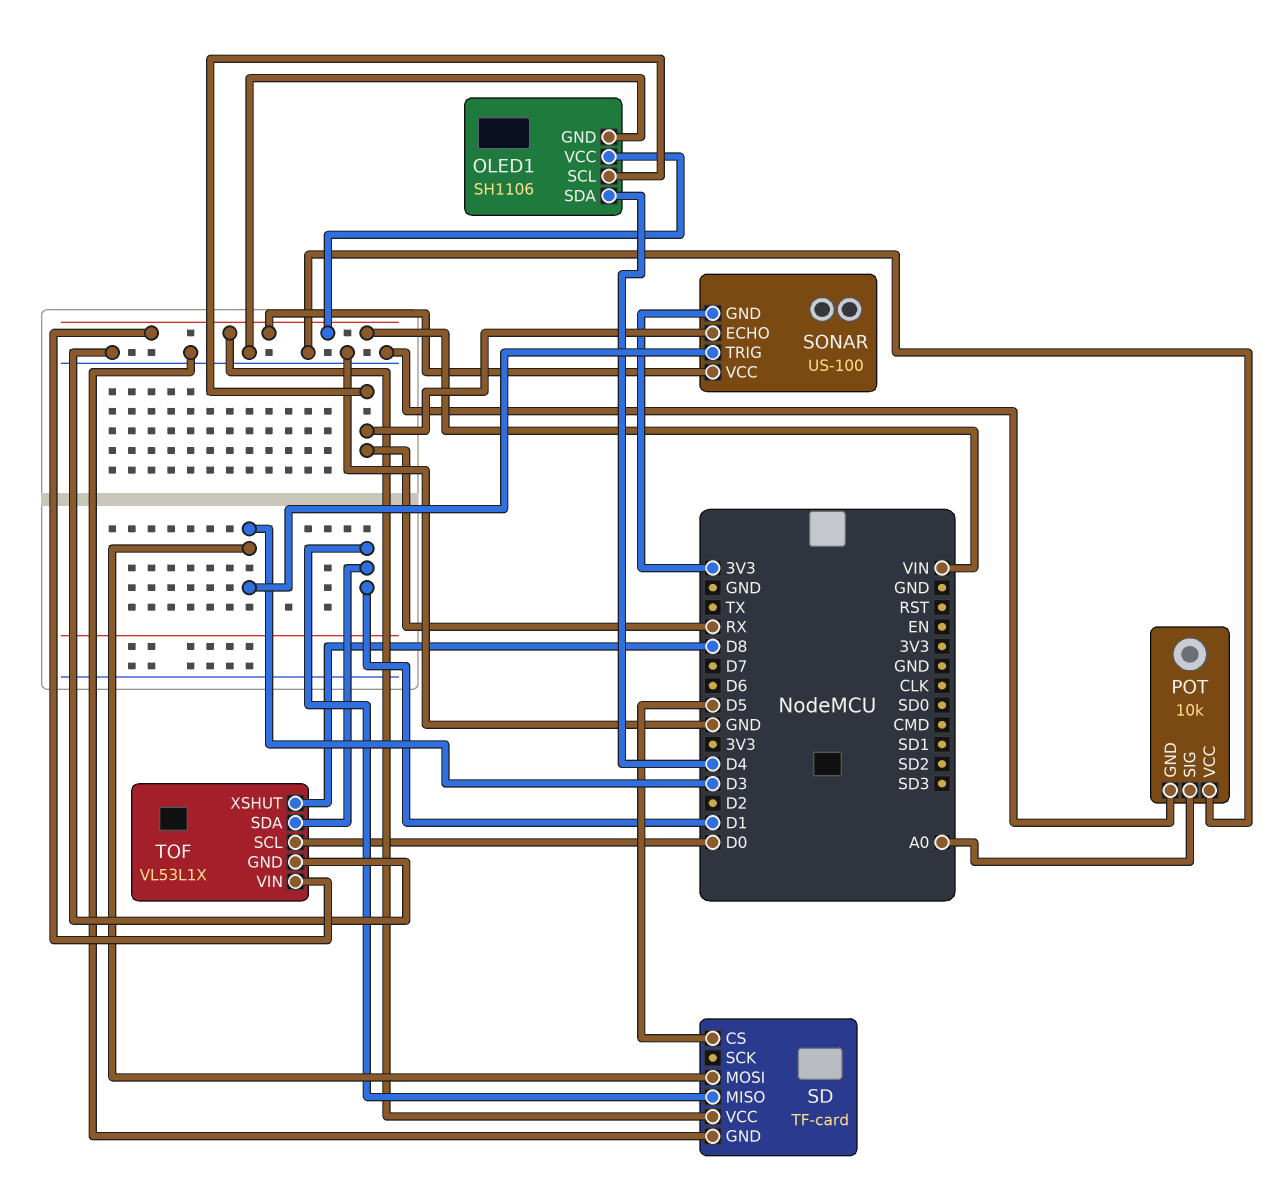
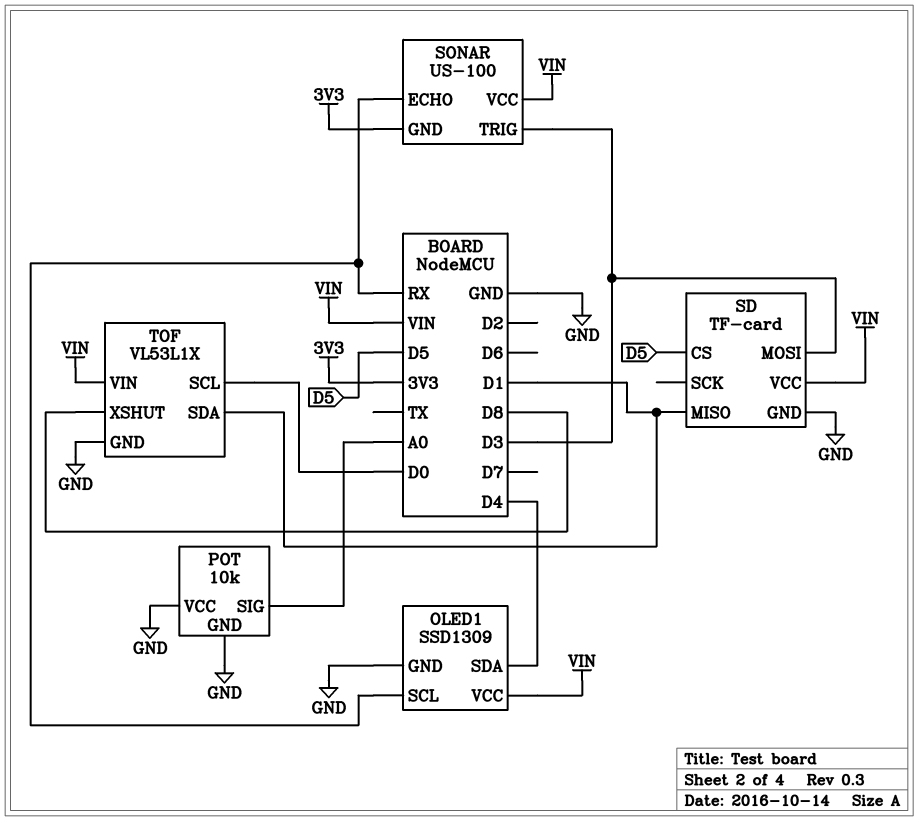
OLED1: SH1106 -> SSD1309

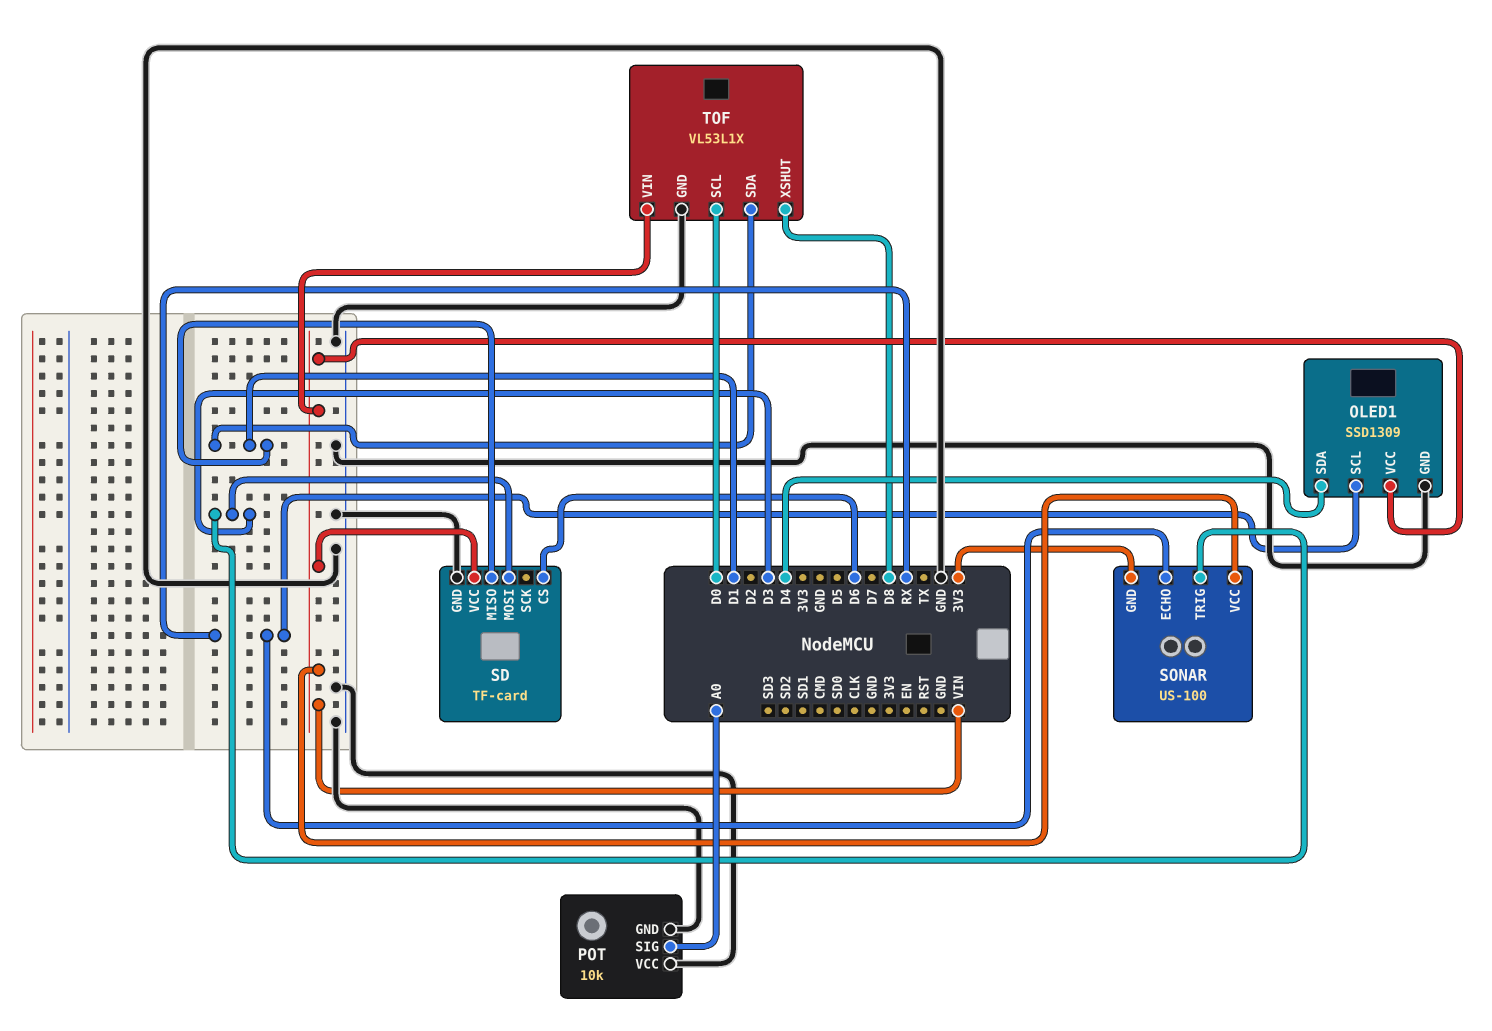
SD pin CS: D5 -> D6

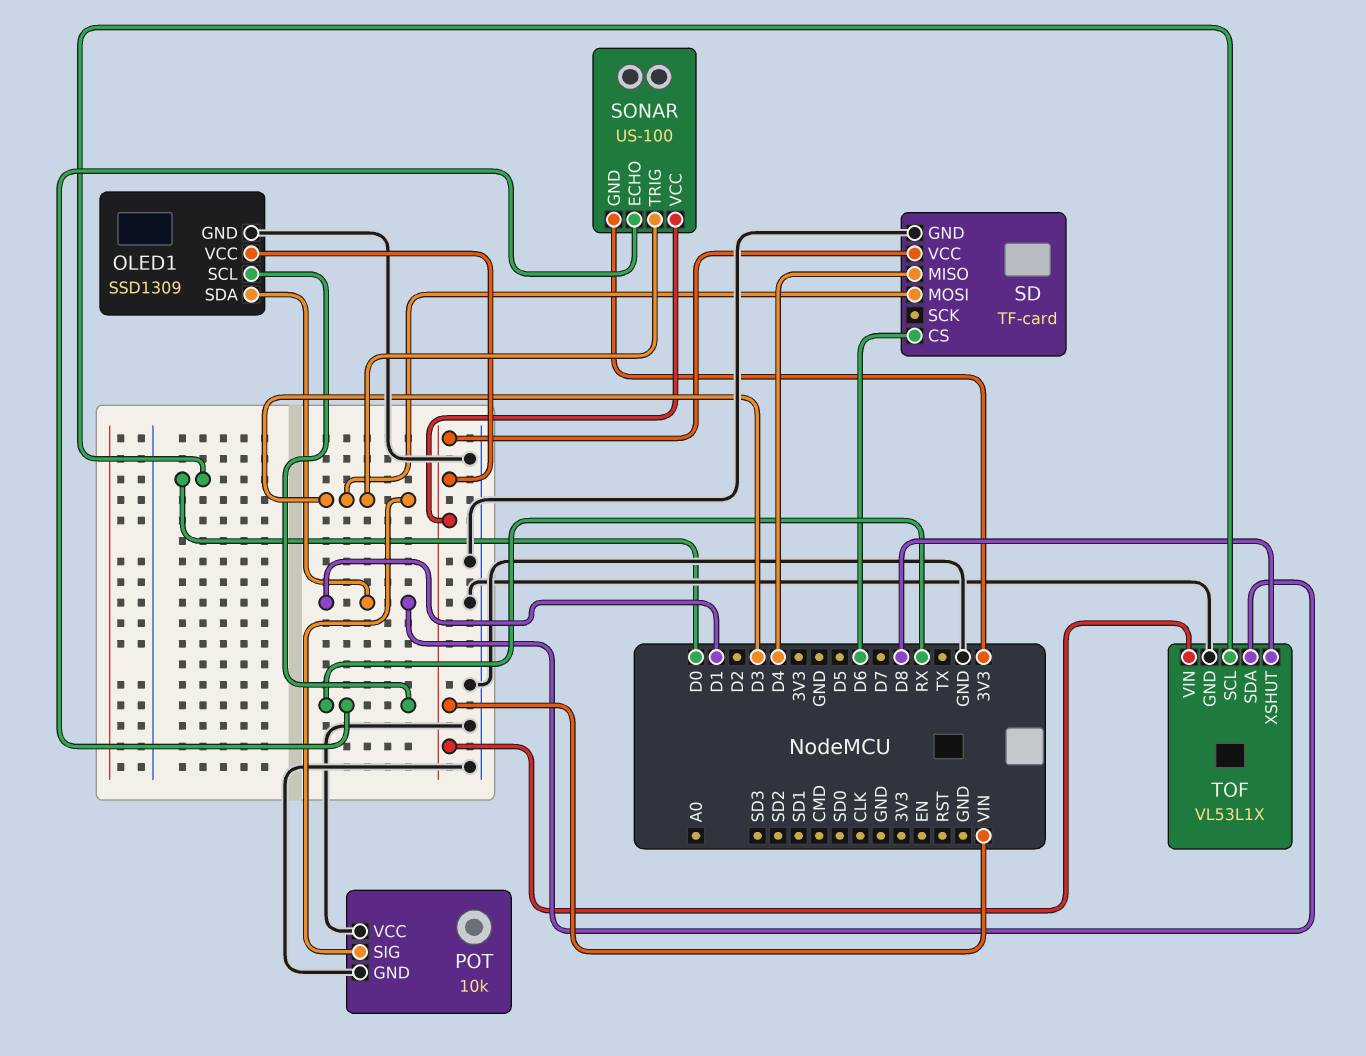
OLED1 pin SDA: D4 -> D1
POT pin SIG: A0 -> D3
SD pin MISO: D1 -> D4

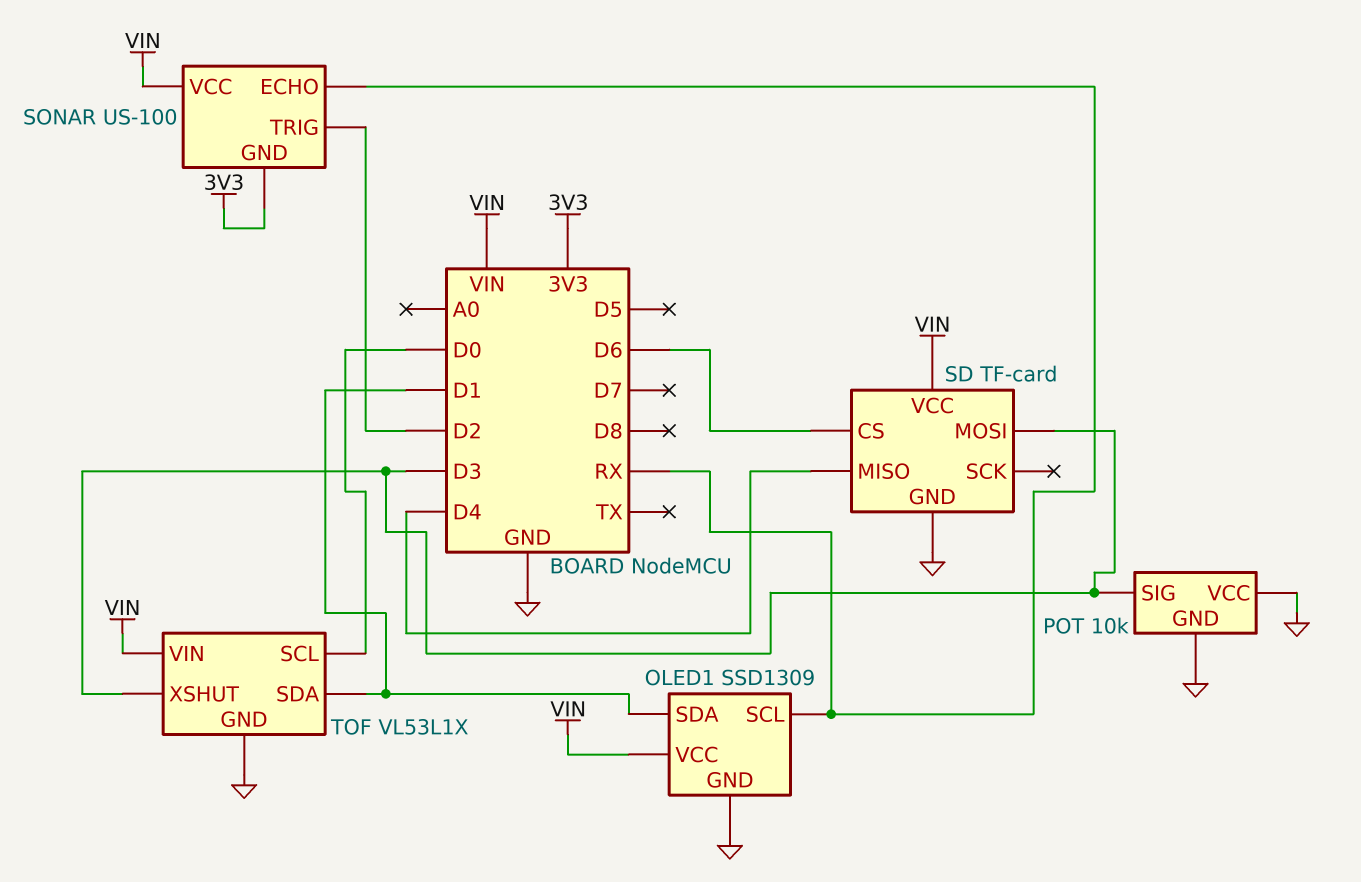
SONAR pin TRIG: D3 -> D2
TOF pin XSHUT: D8 -> D3

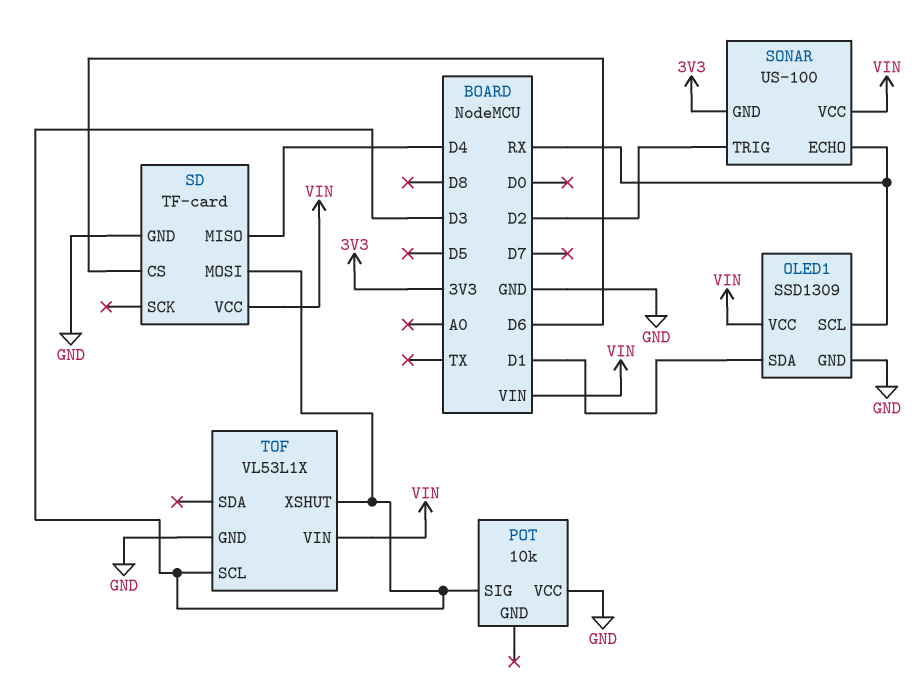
POT pin GND: GND -> none
TOF pin SCL: D0 -> D3
TOF pin SDA: D1 -> none

